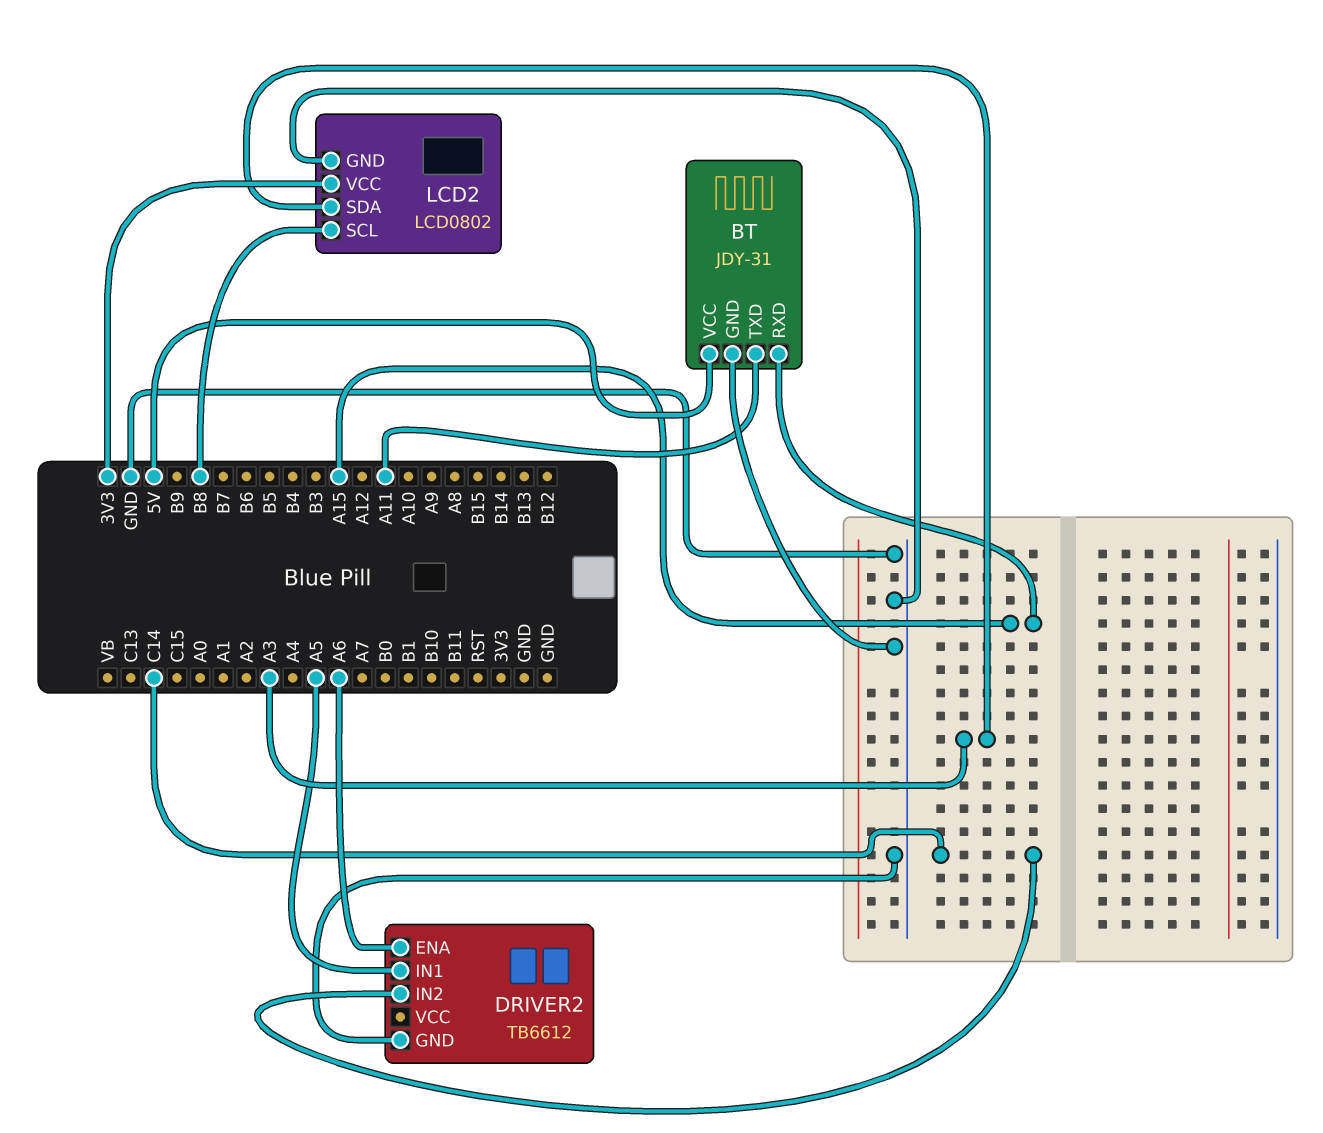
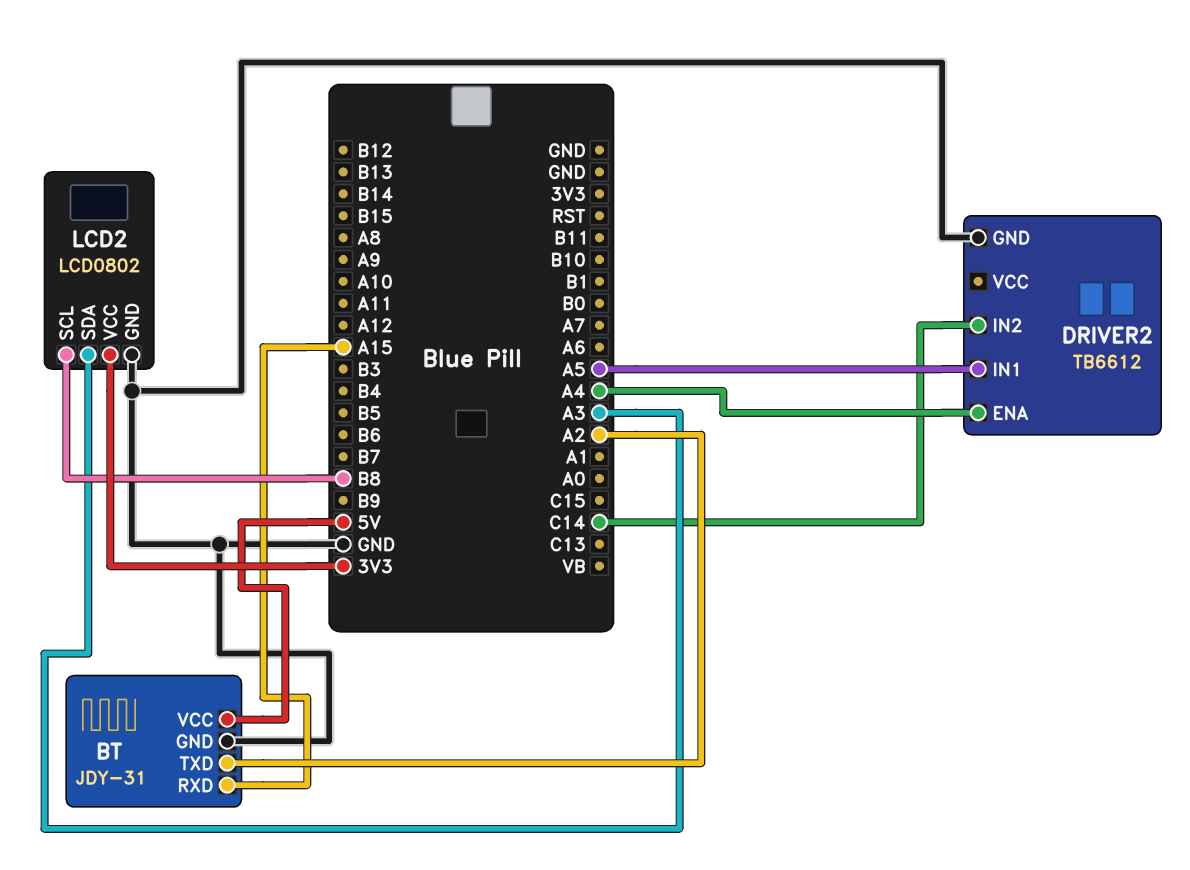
BT pin TXD: A11 -> A2
DRIVER2 pin ENA: A6 -> A4

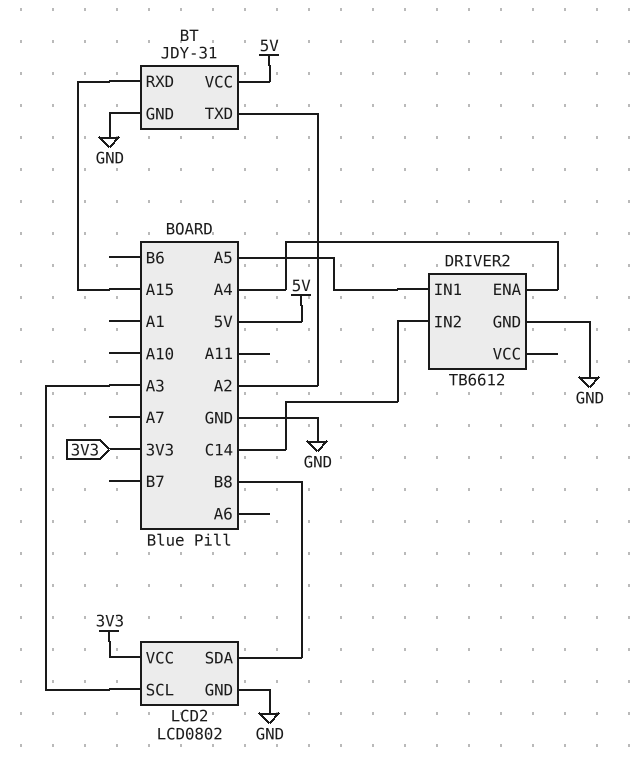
LCD2 pin SCL: B8 -> A3
LCD2 pin SDA: A3 -> B8

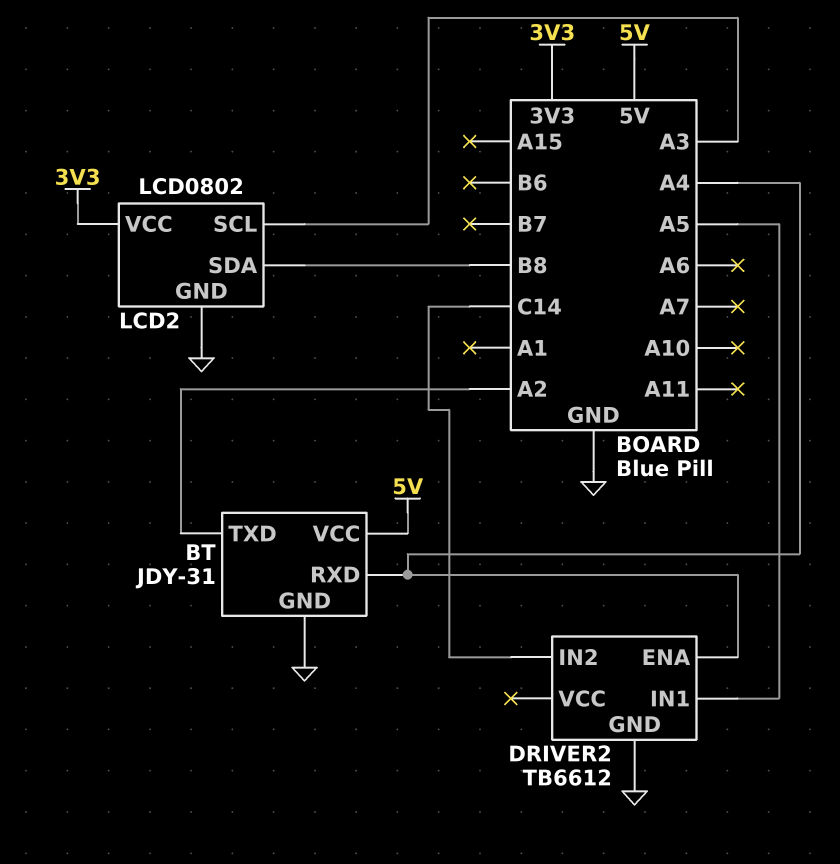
BT pin RXD: A15 -> A4

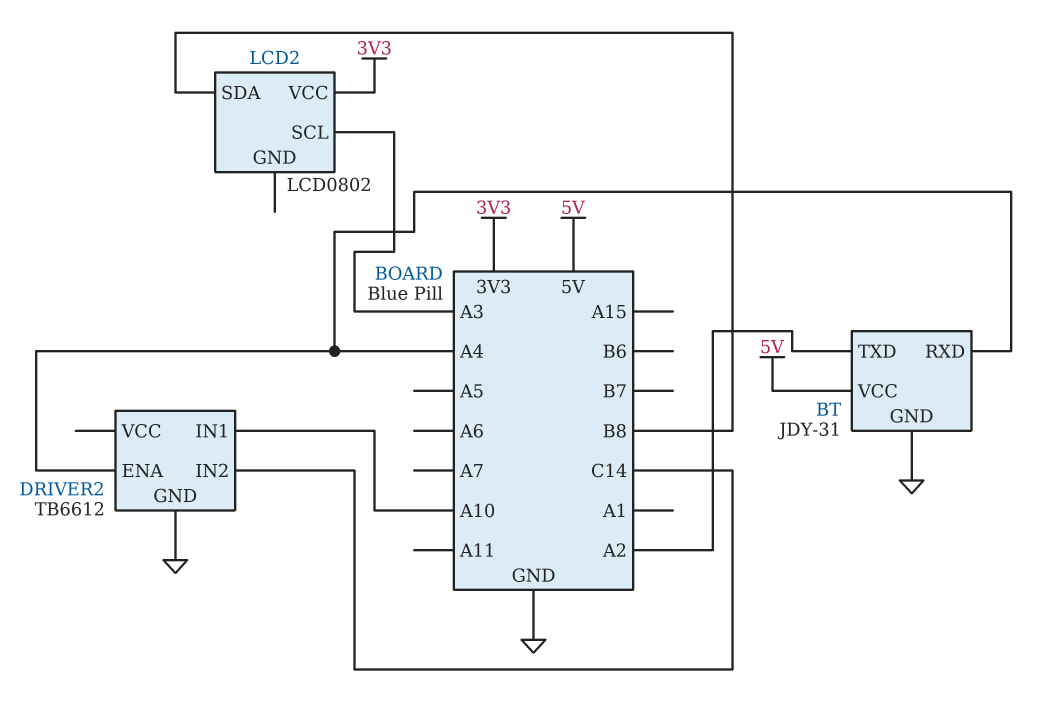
DRIVER2 pin IN1: A5 -> A10
LCD2 pin GND: GND -> none

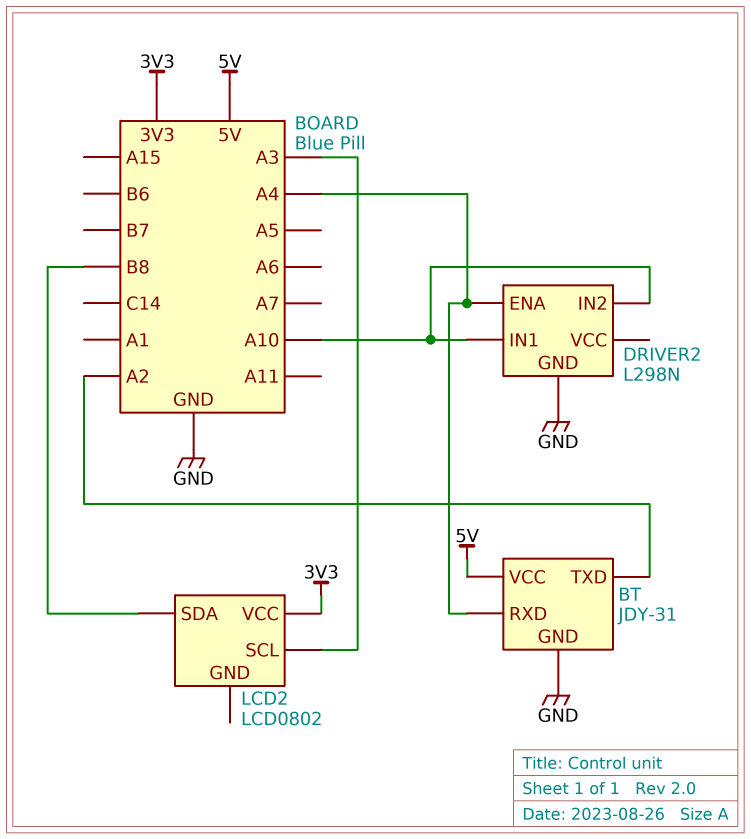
DRIVER2: TB6612 -> L298N
DRIVER2 pin IN2: C14 -> A10

